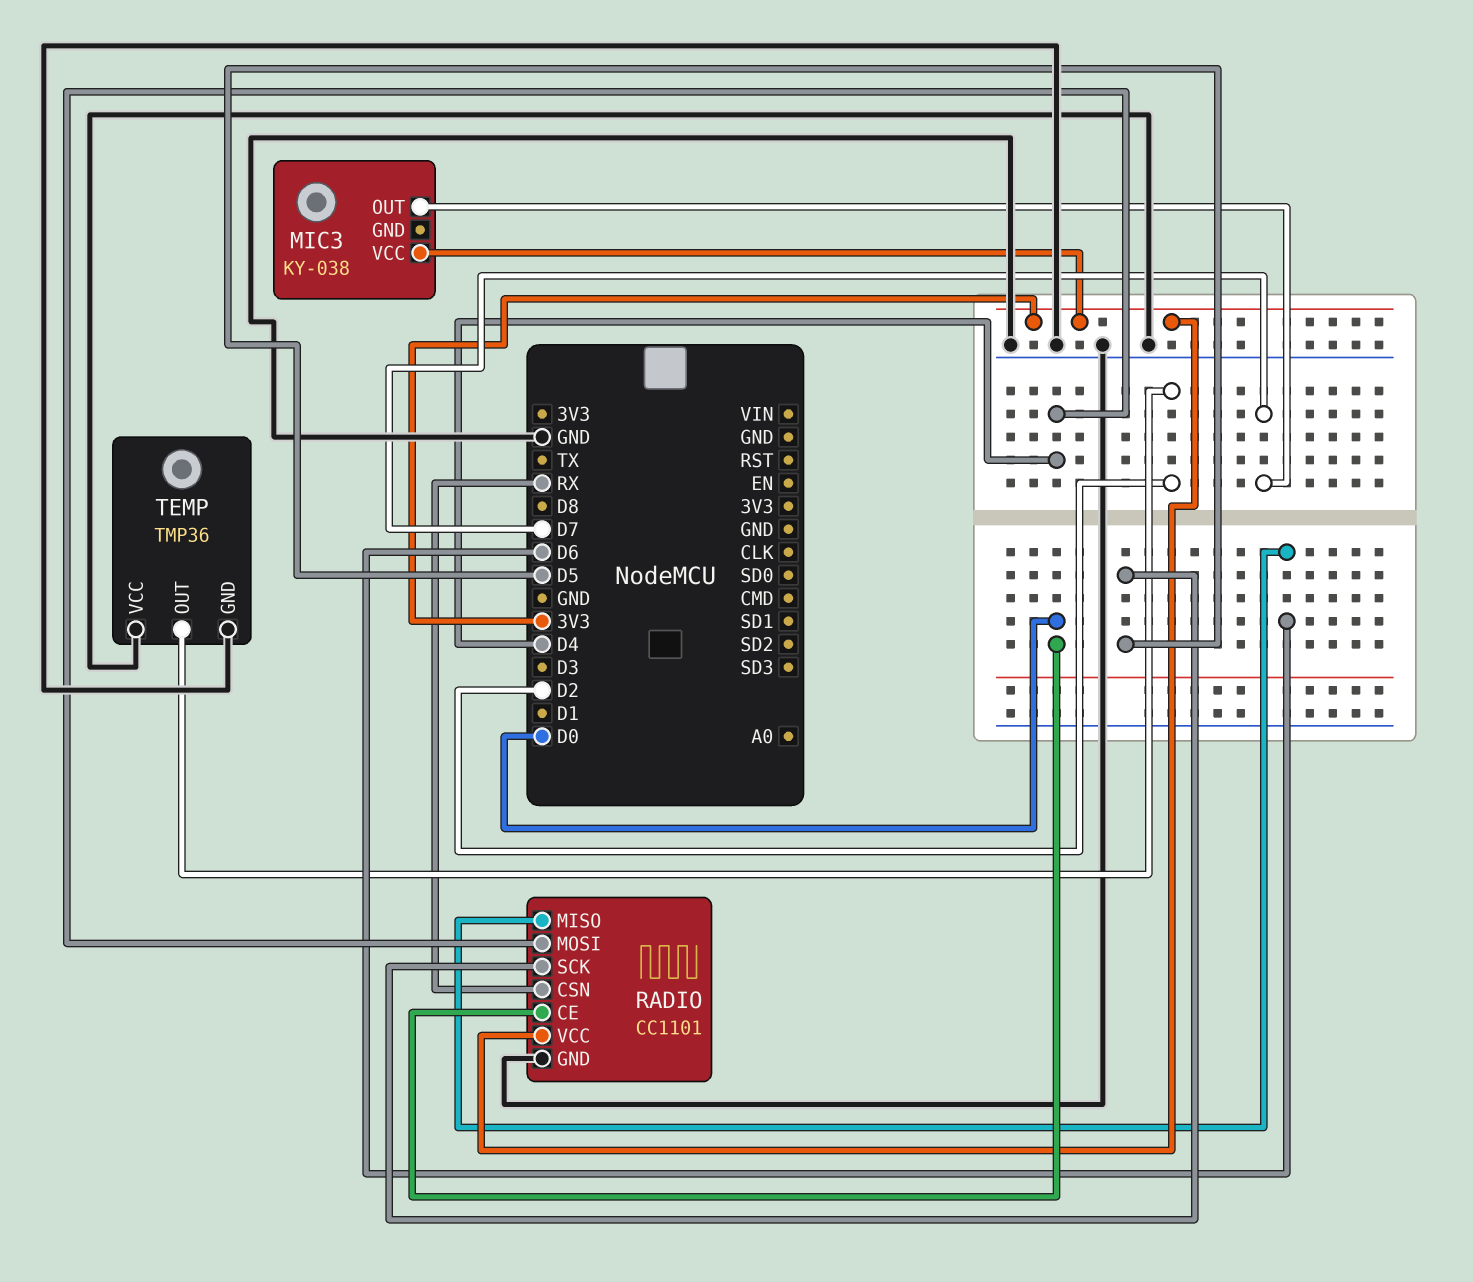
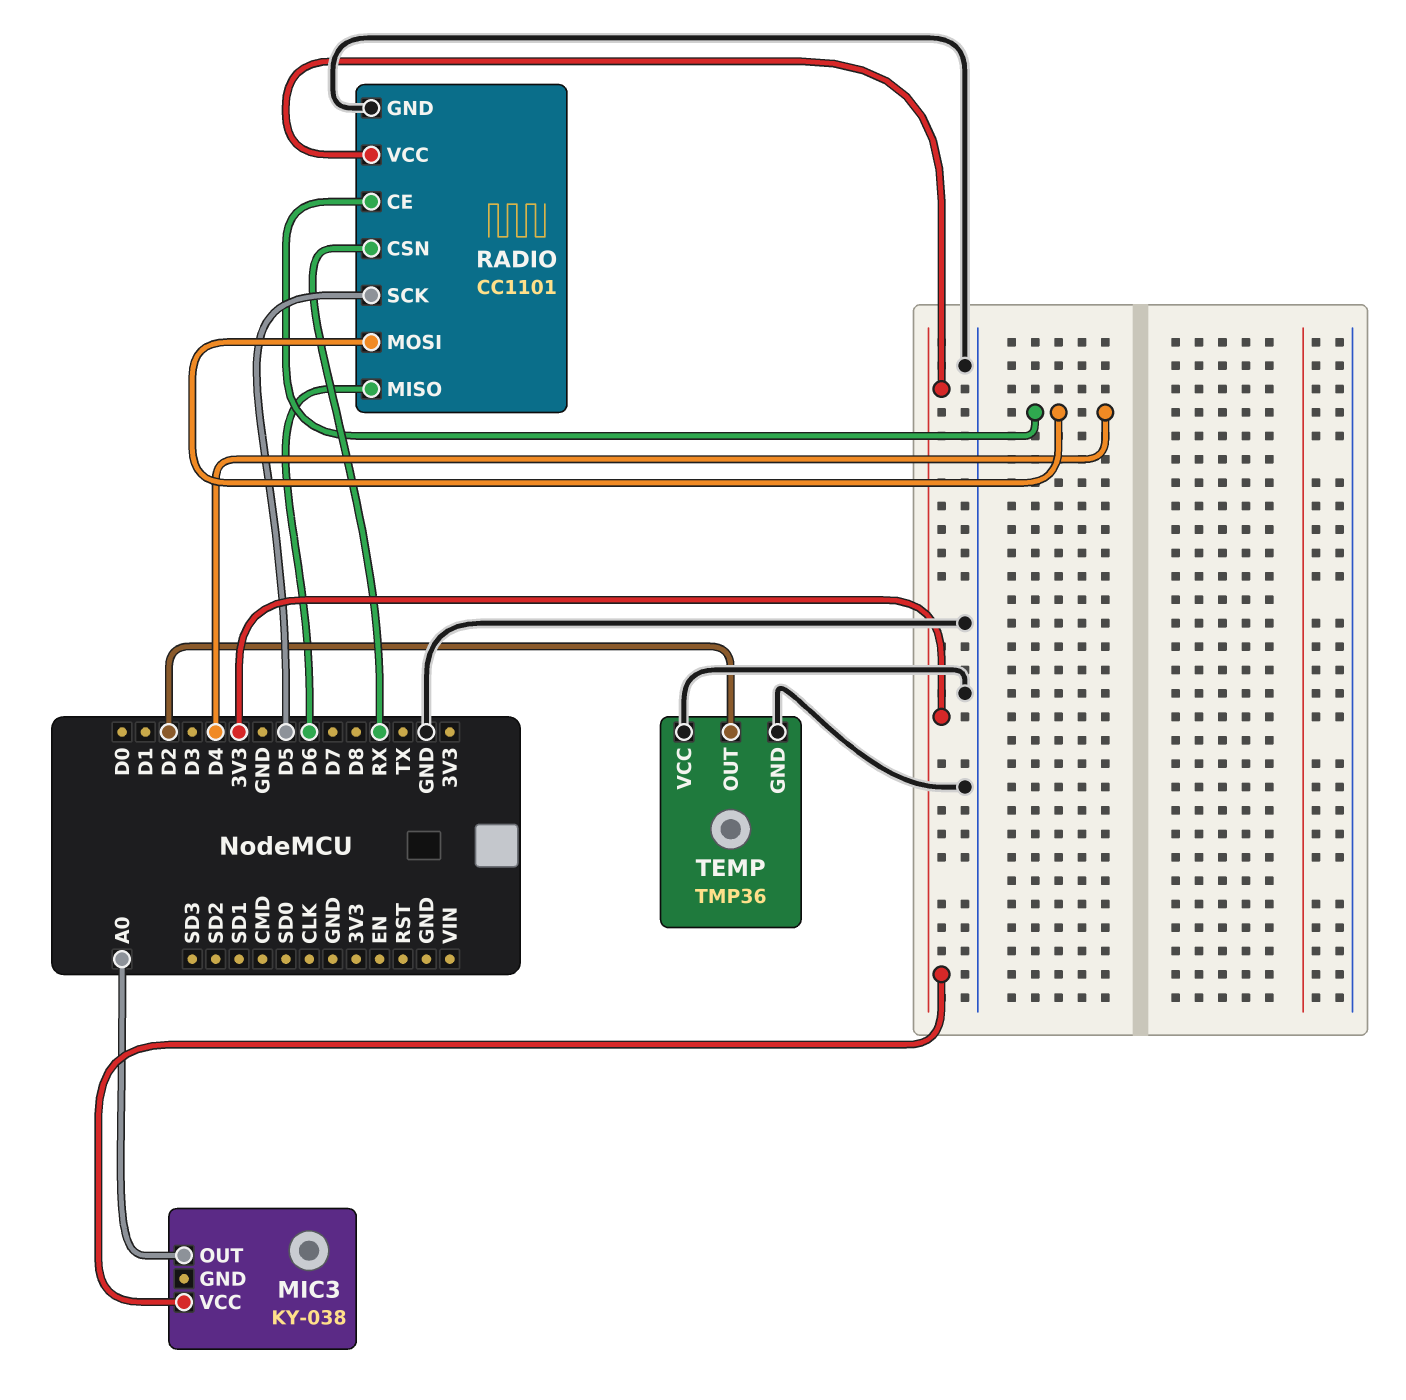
MIC3 pin OUT: D7 -> A0
RADIO pin CE: D0 -> D4

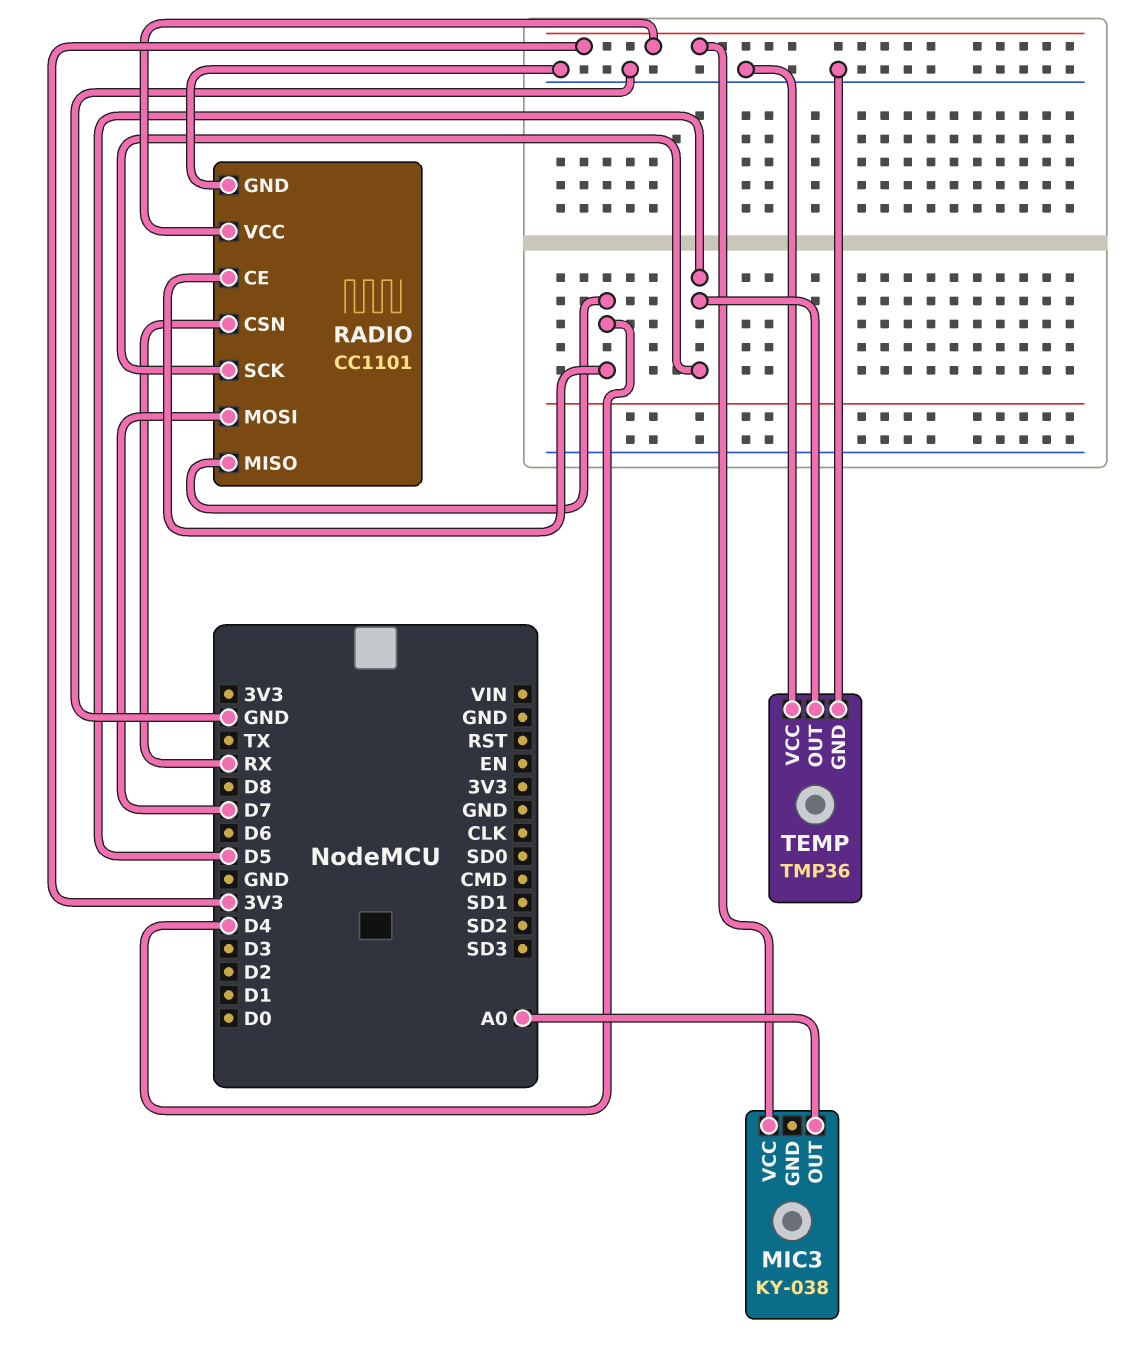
RADIO pin MISO: D6 -> D4
RADIO pin MOSI: D4 -> D7
TEMP pin OUT: D2 -> D5

